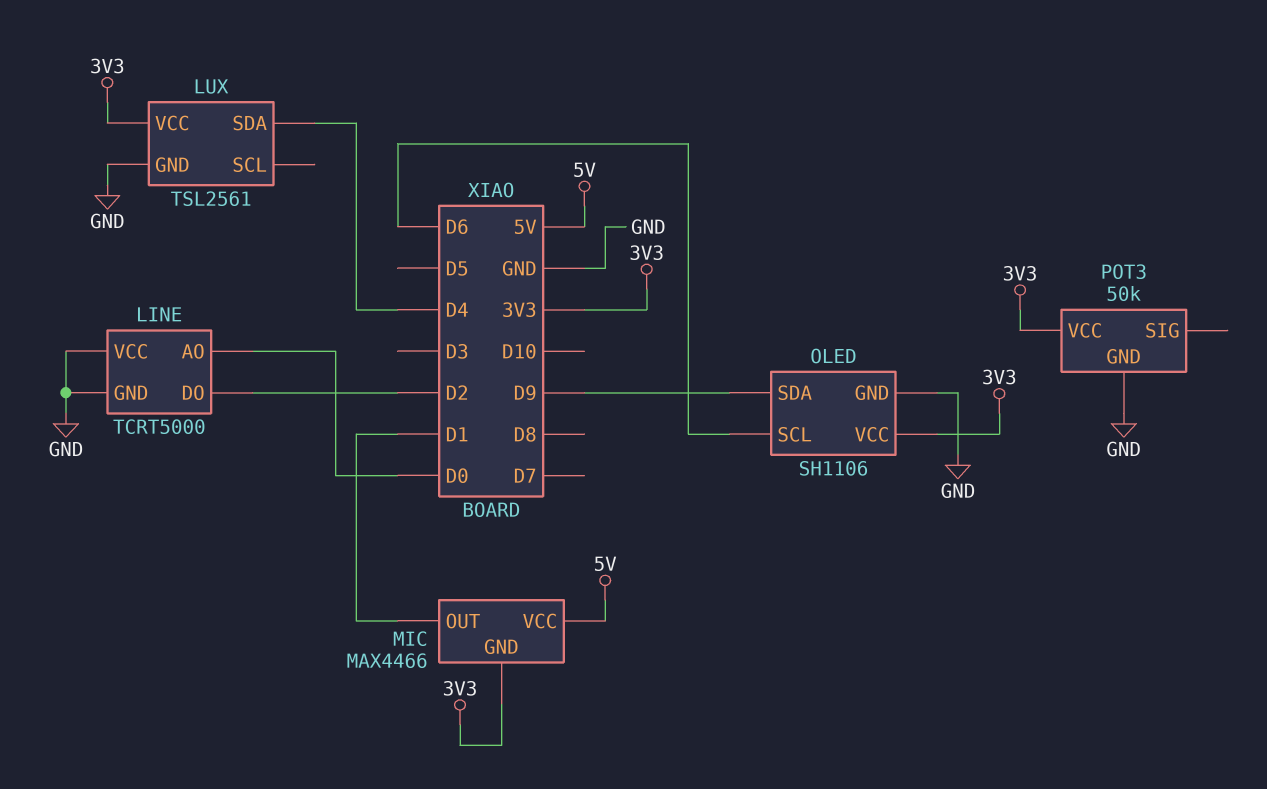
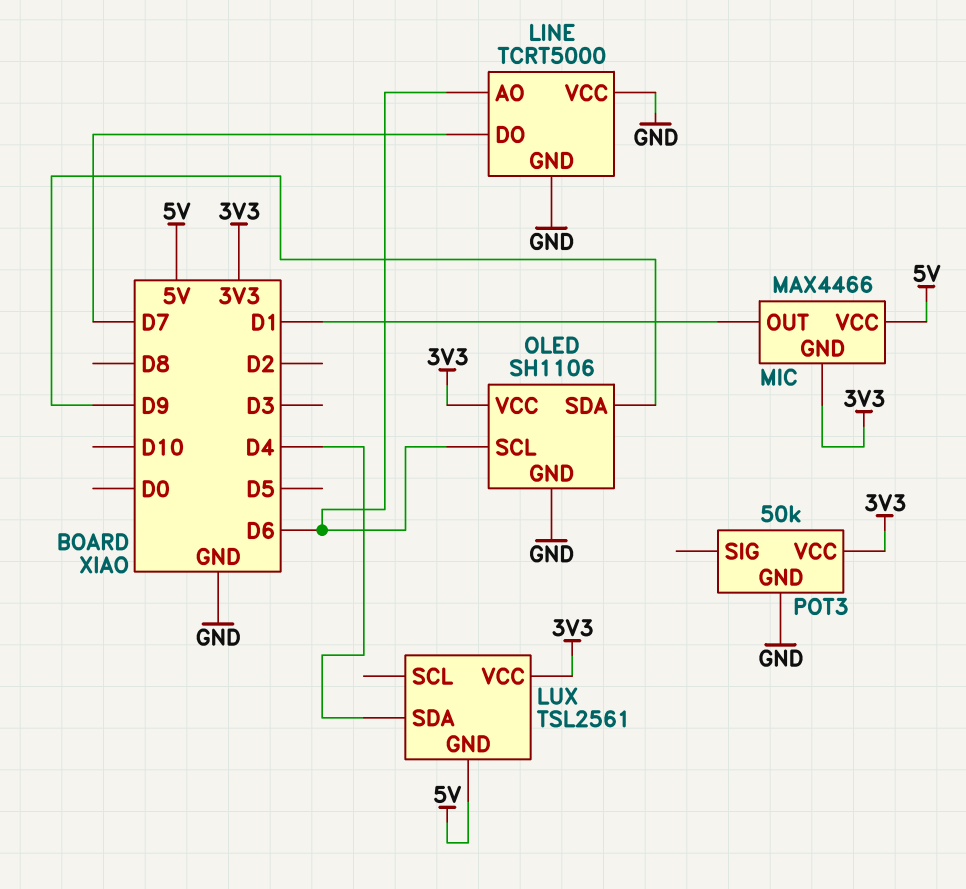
LINE pin AO: D0 -> D6
LINE pin DO: D2 -> D7
LUX pin GND: GND -> 5V

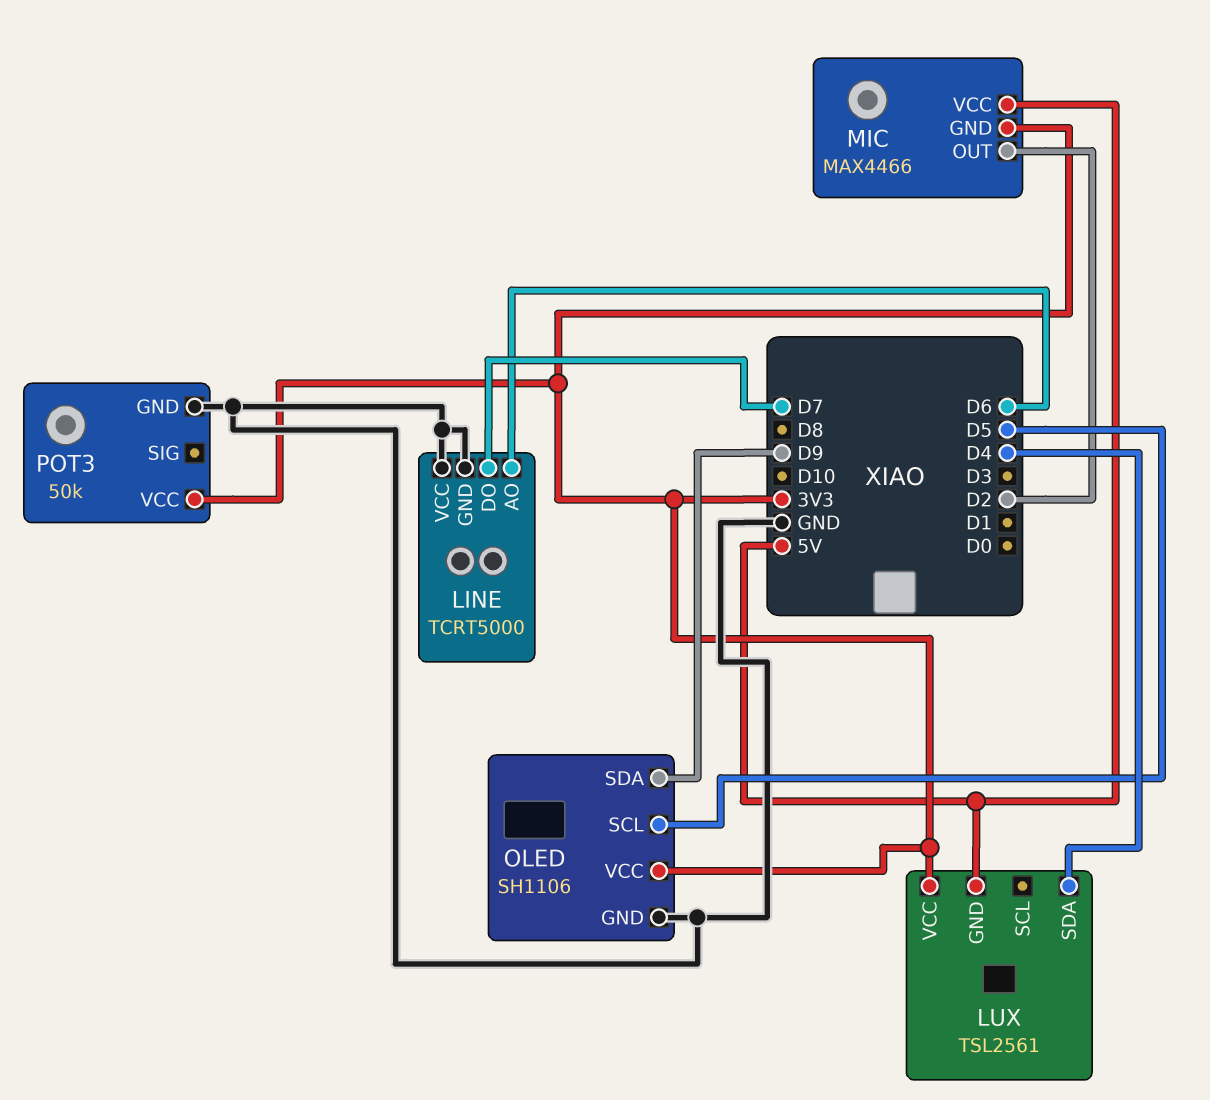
MIC pin OUT: D1 -> D2
OLED pin SCL: D6 -> D5

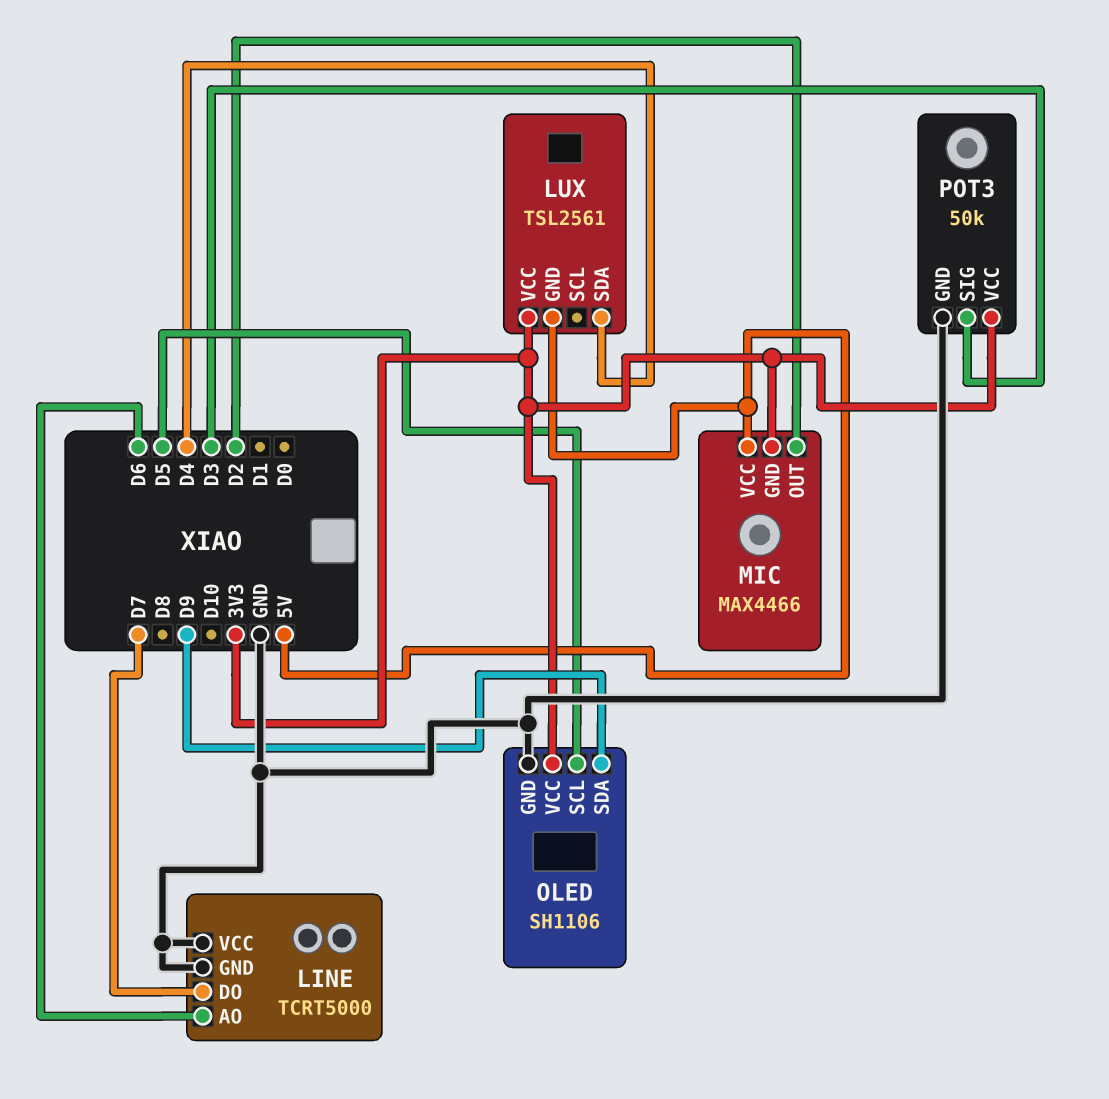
POT3 pin SIG: none -> D3

